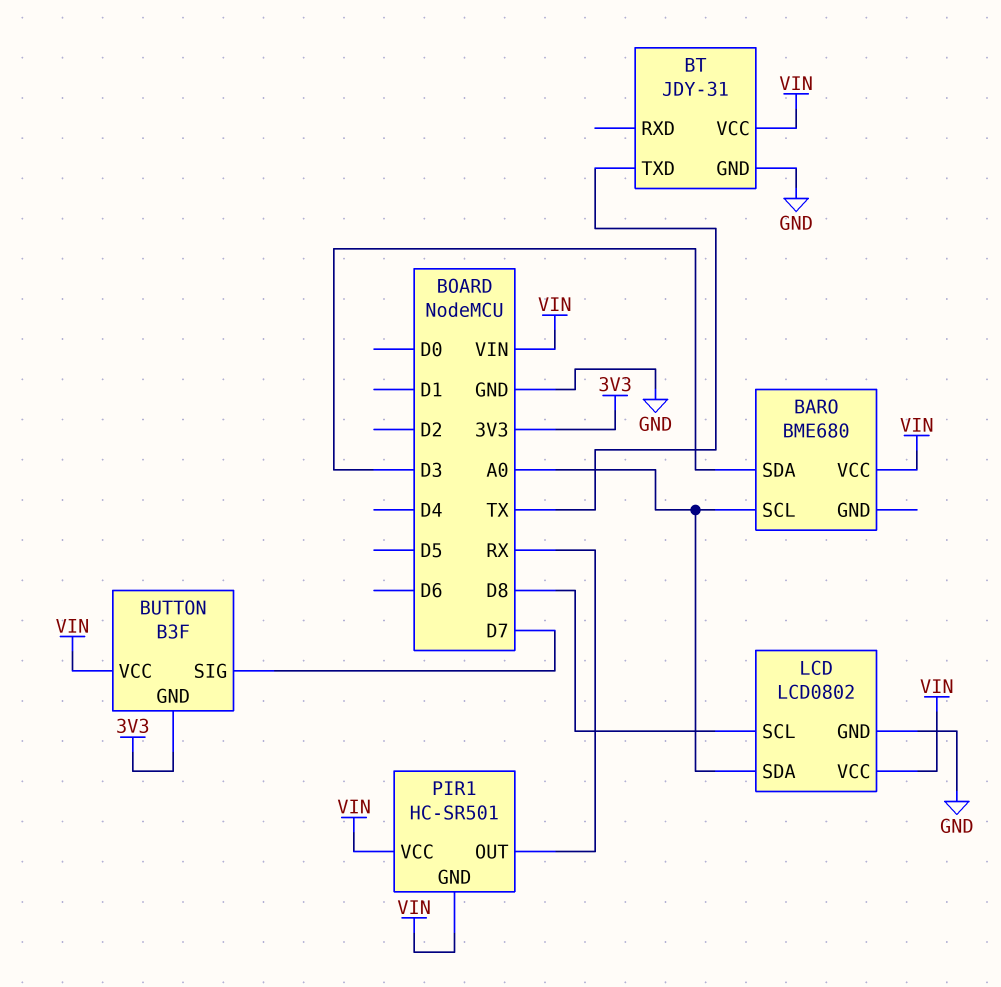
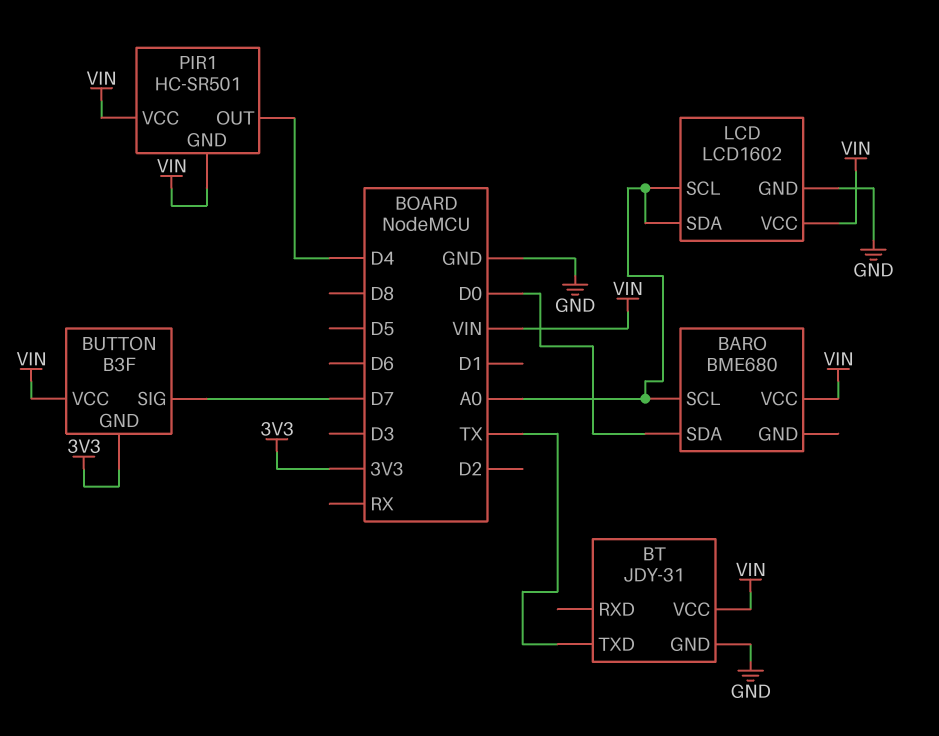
BARO pin SDA: D3 -> D0
LCD: LCD0802 -> LCD1602
LCD pin SCL: D8 -> A0
PIR1 pin OUT: RX -> D4

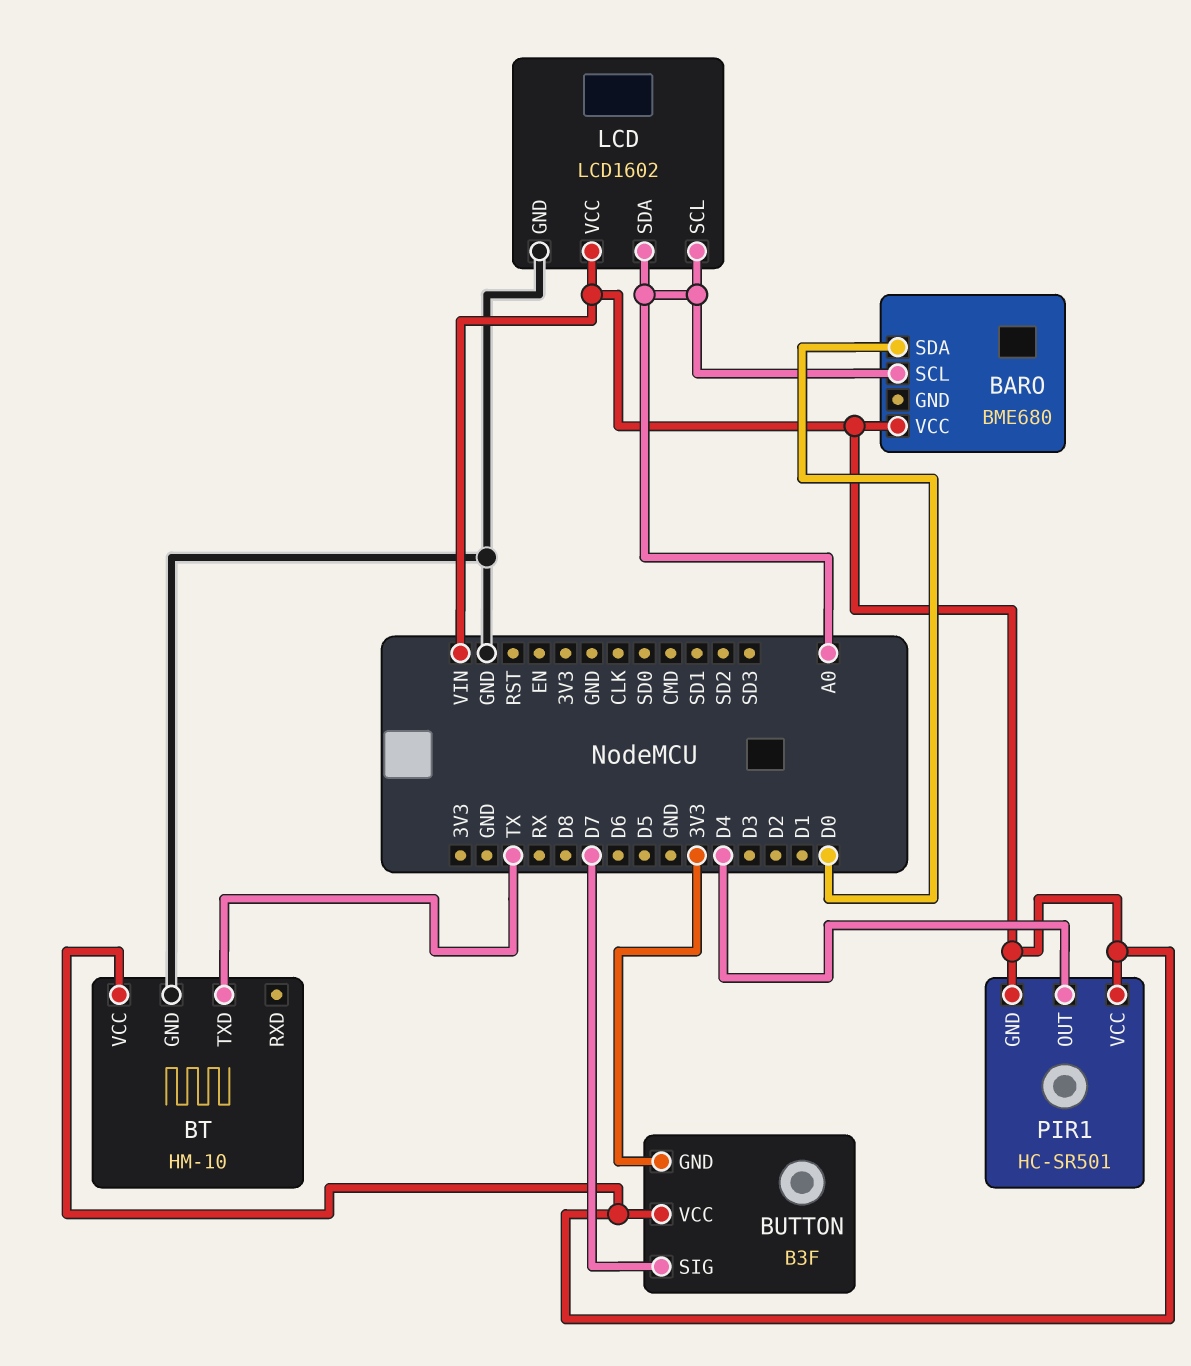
BT: JDY-31 -> HM-10

